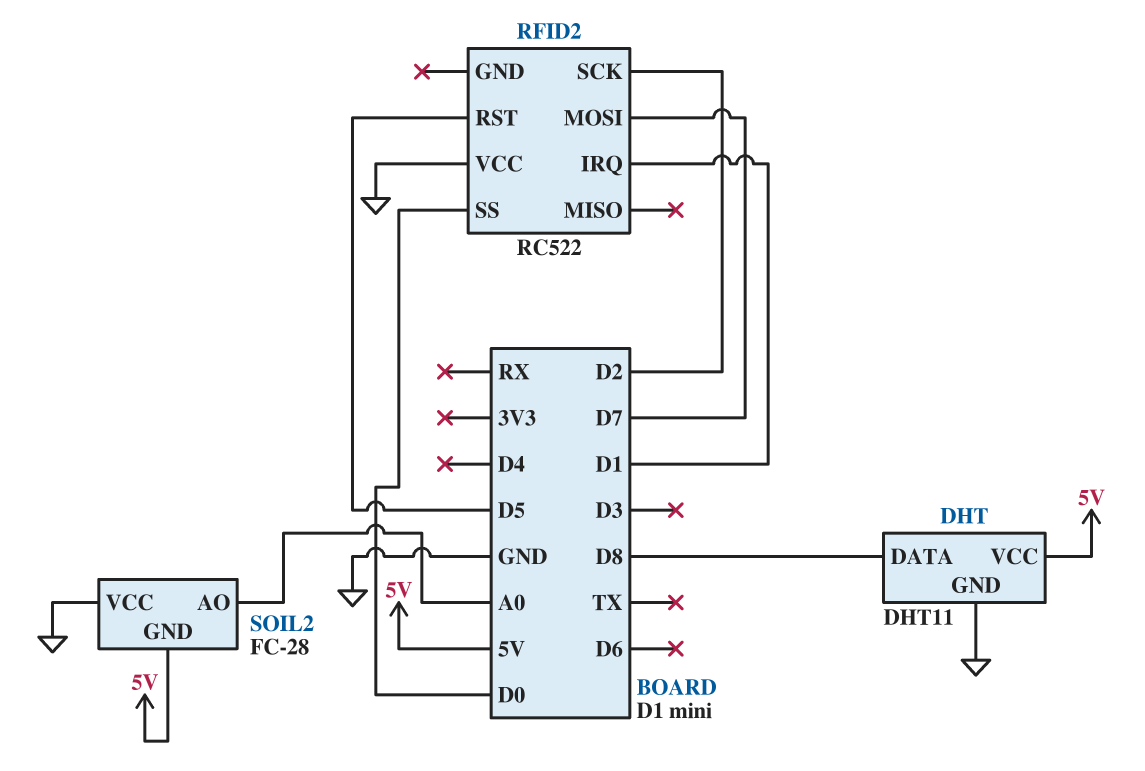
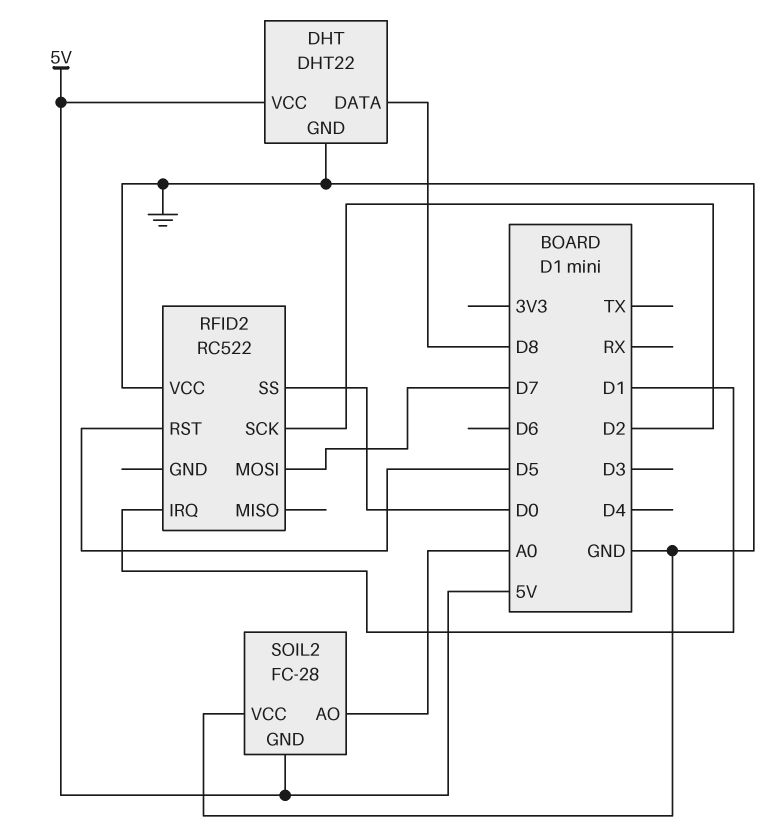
DHT: DHT11 -> DHT22

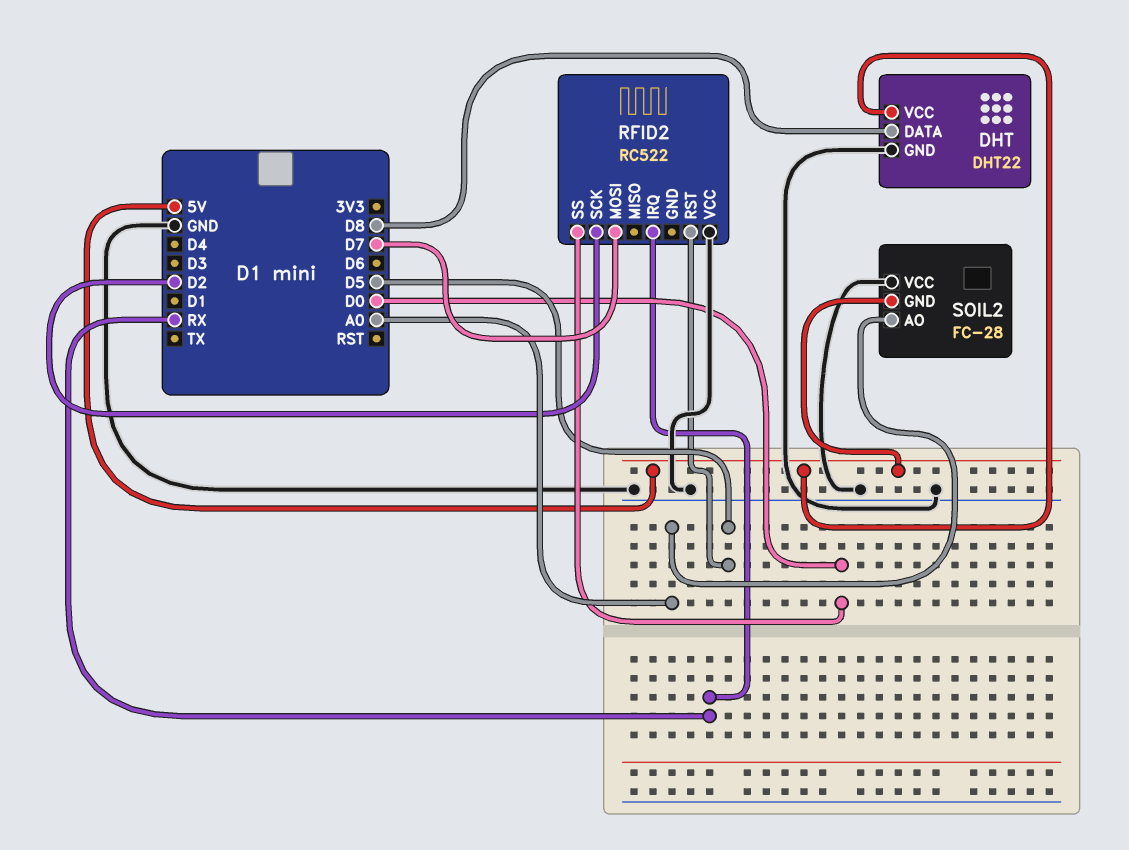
RFID2 pin IRQ: D1 -> RX

